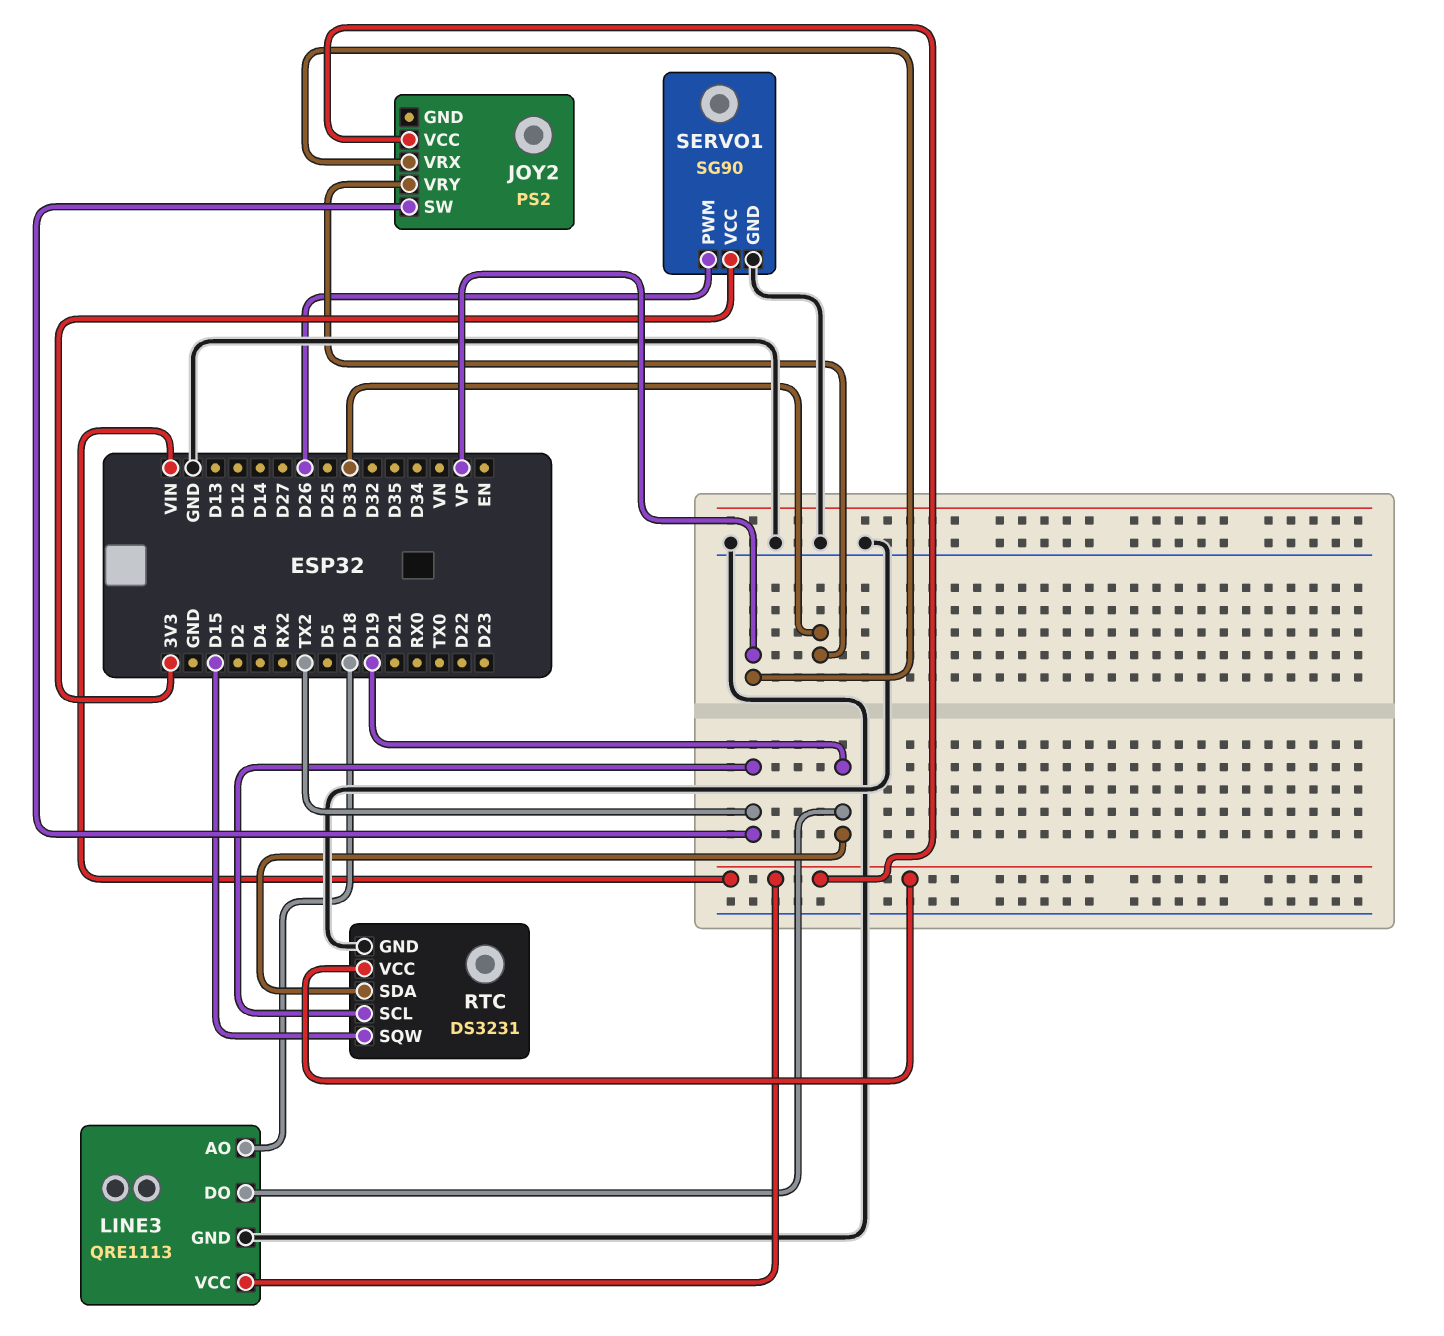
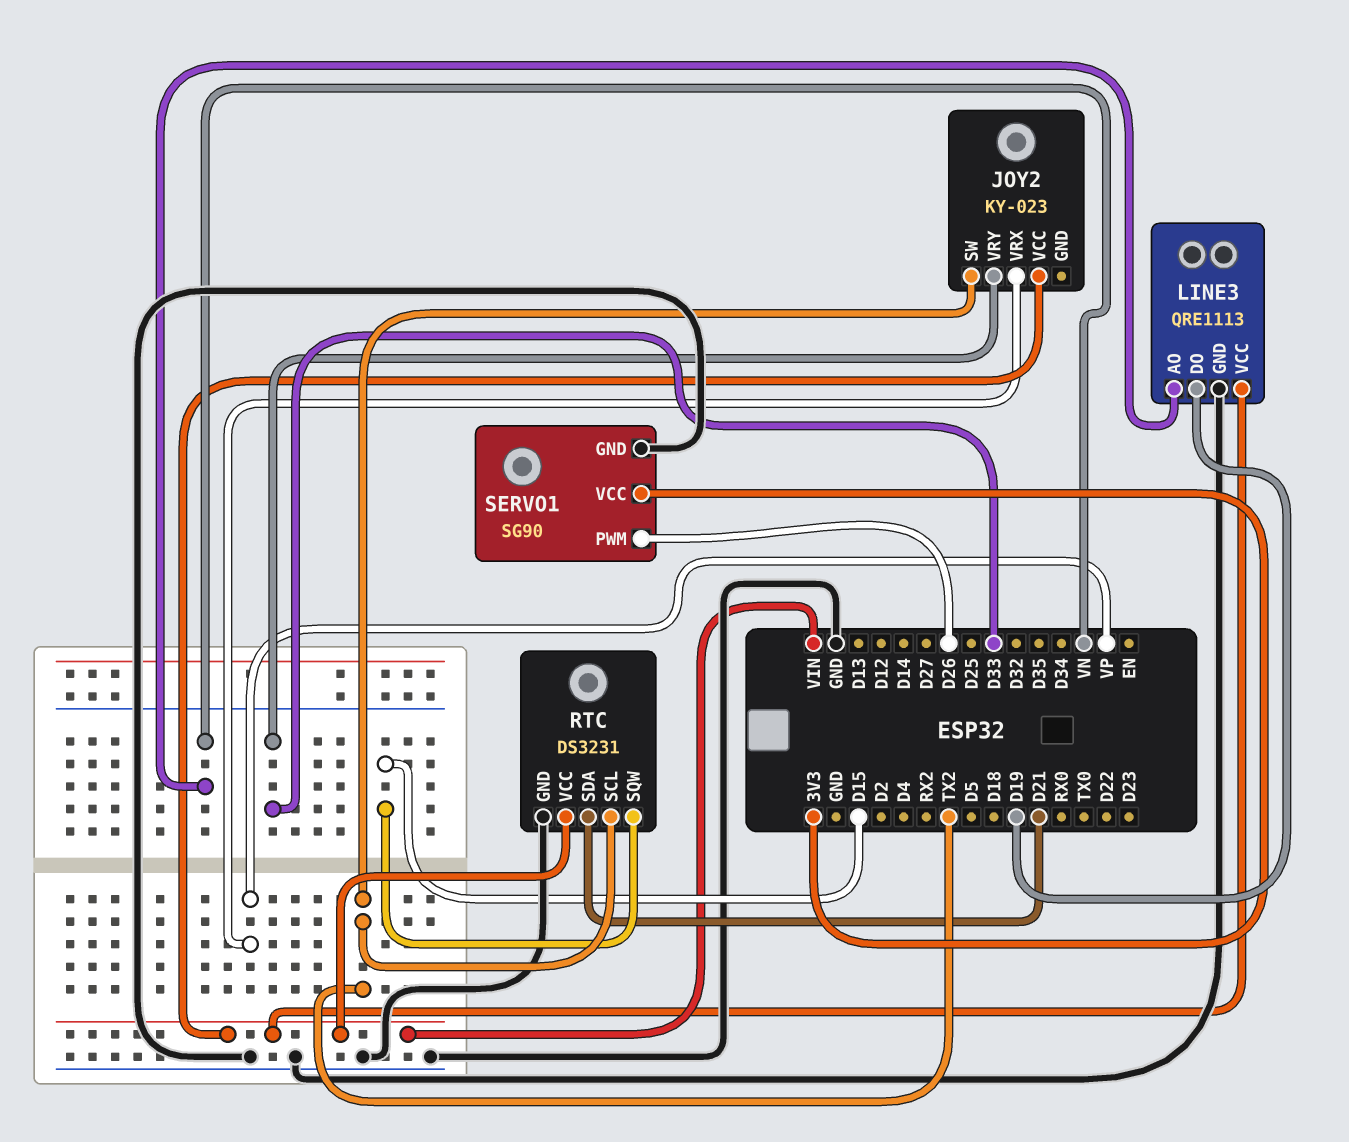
JOY2: PS2 -> KY-023
LINE3 pin AO: D18 -> VN
RTC pin SDA: D19 -> D21

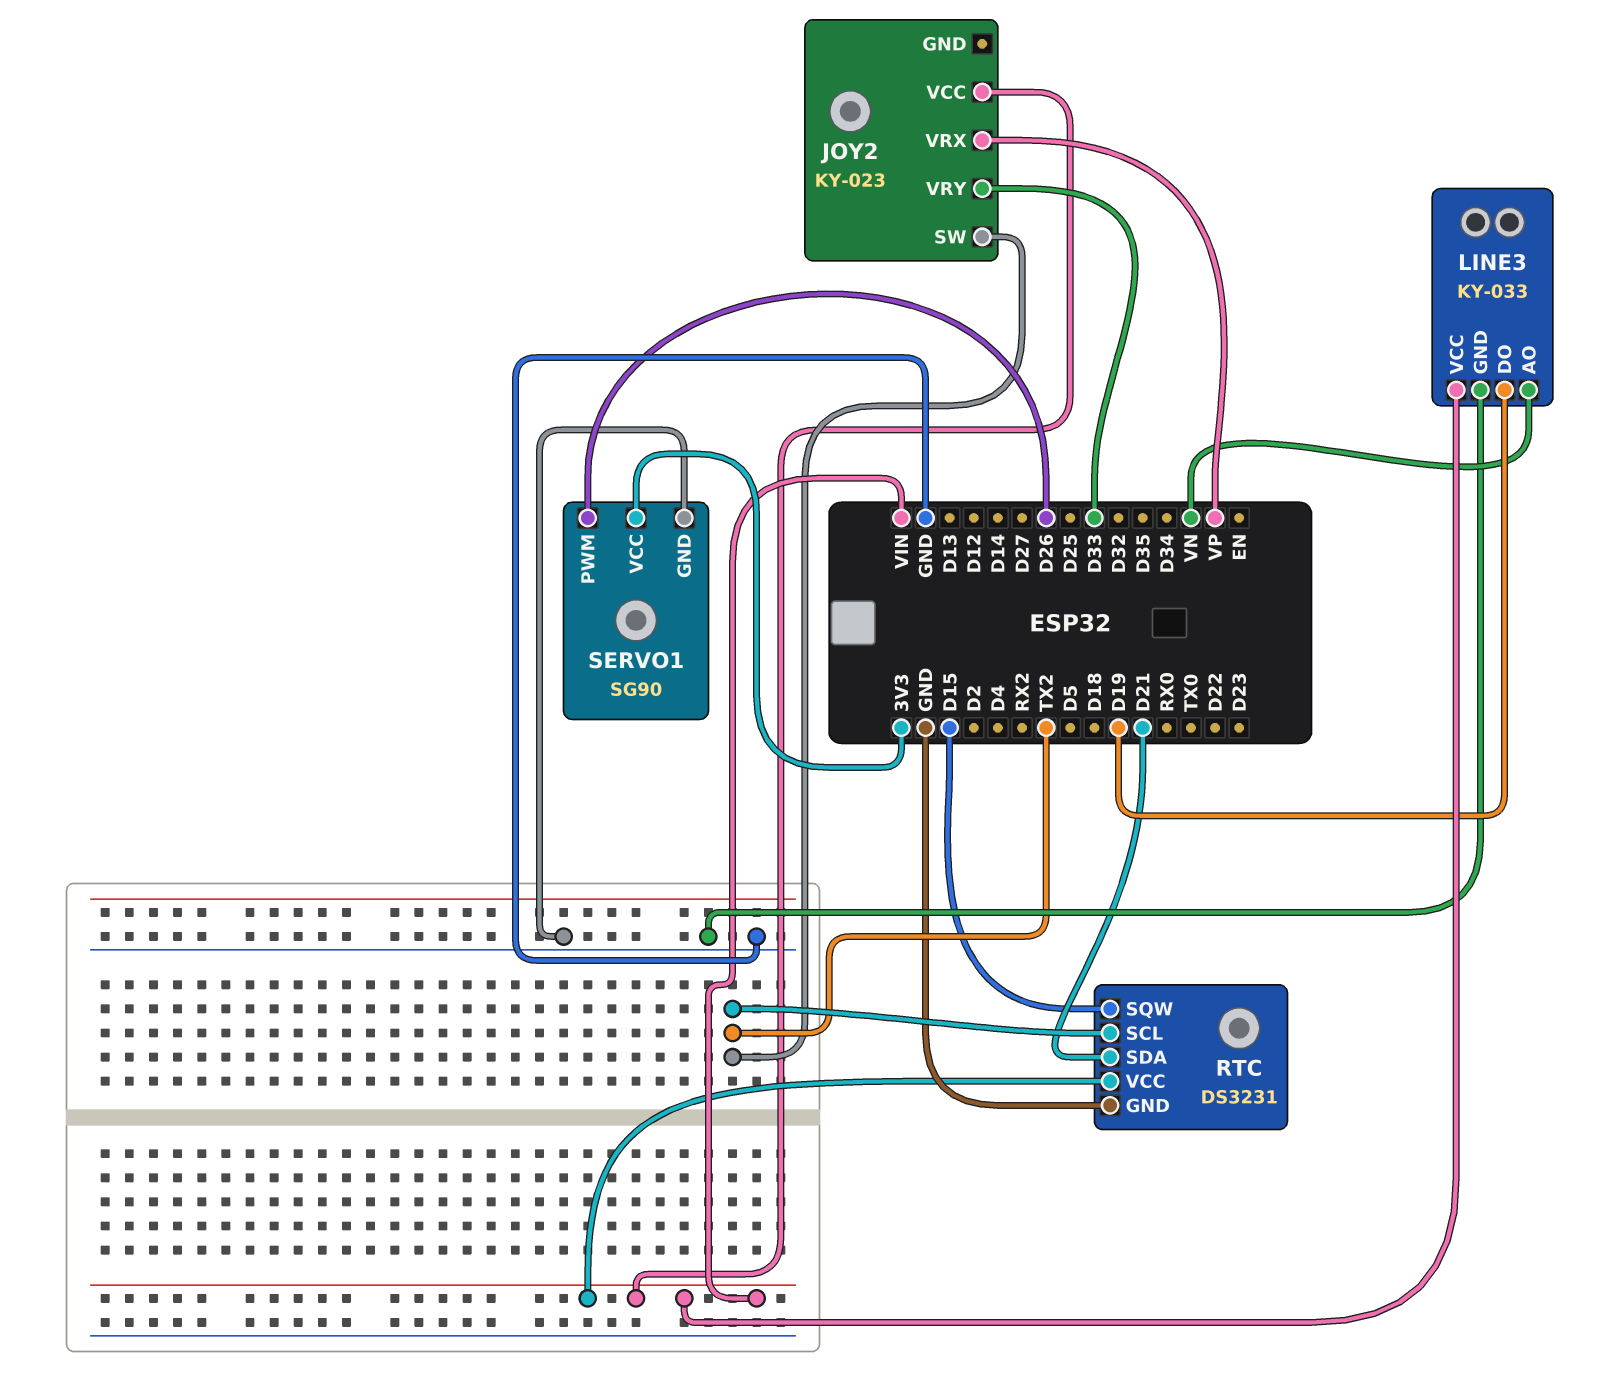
LINE3: QRE1113 -> KY-033

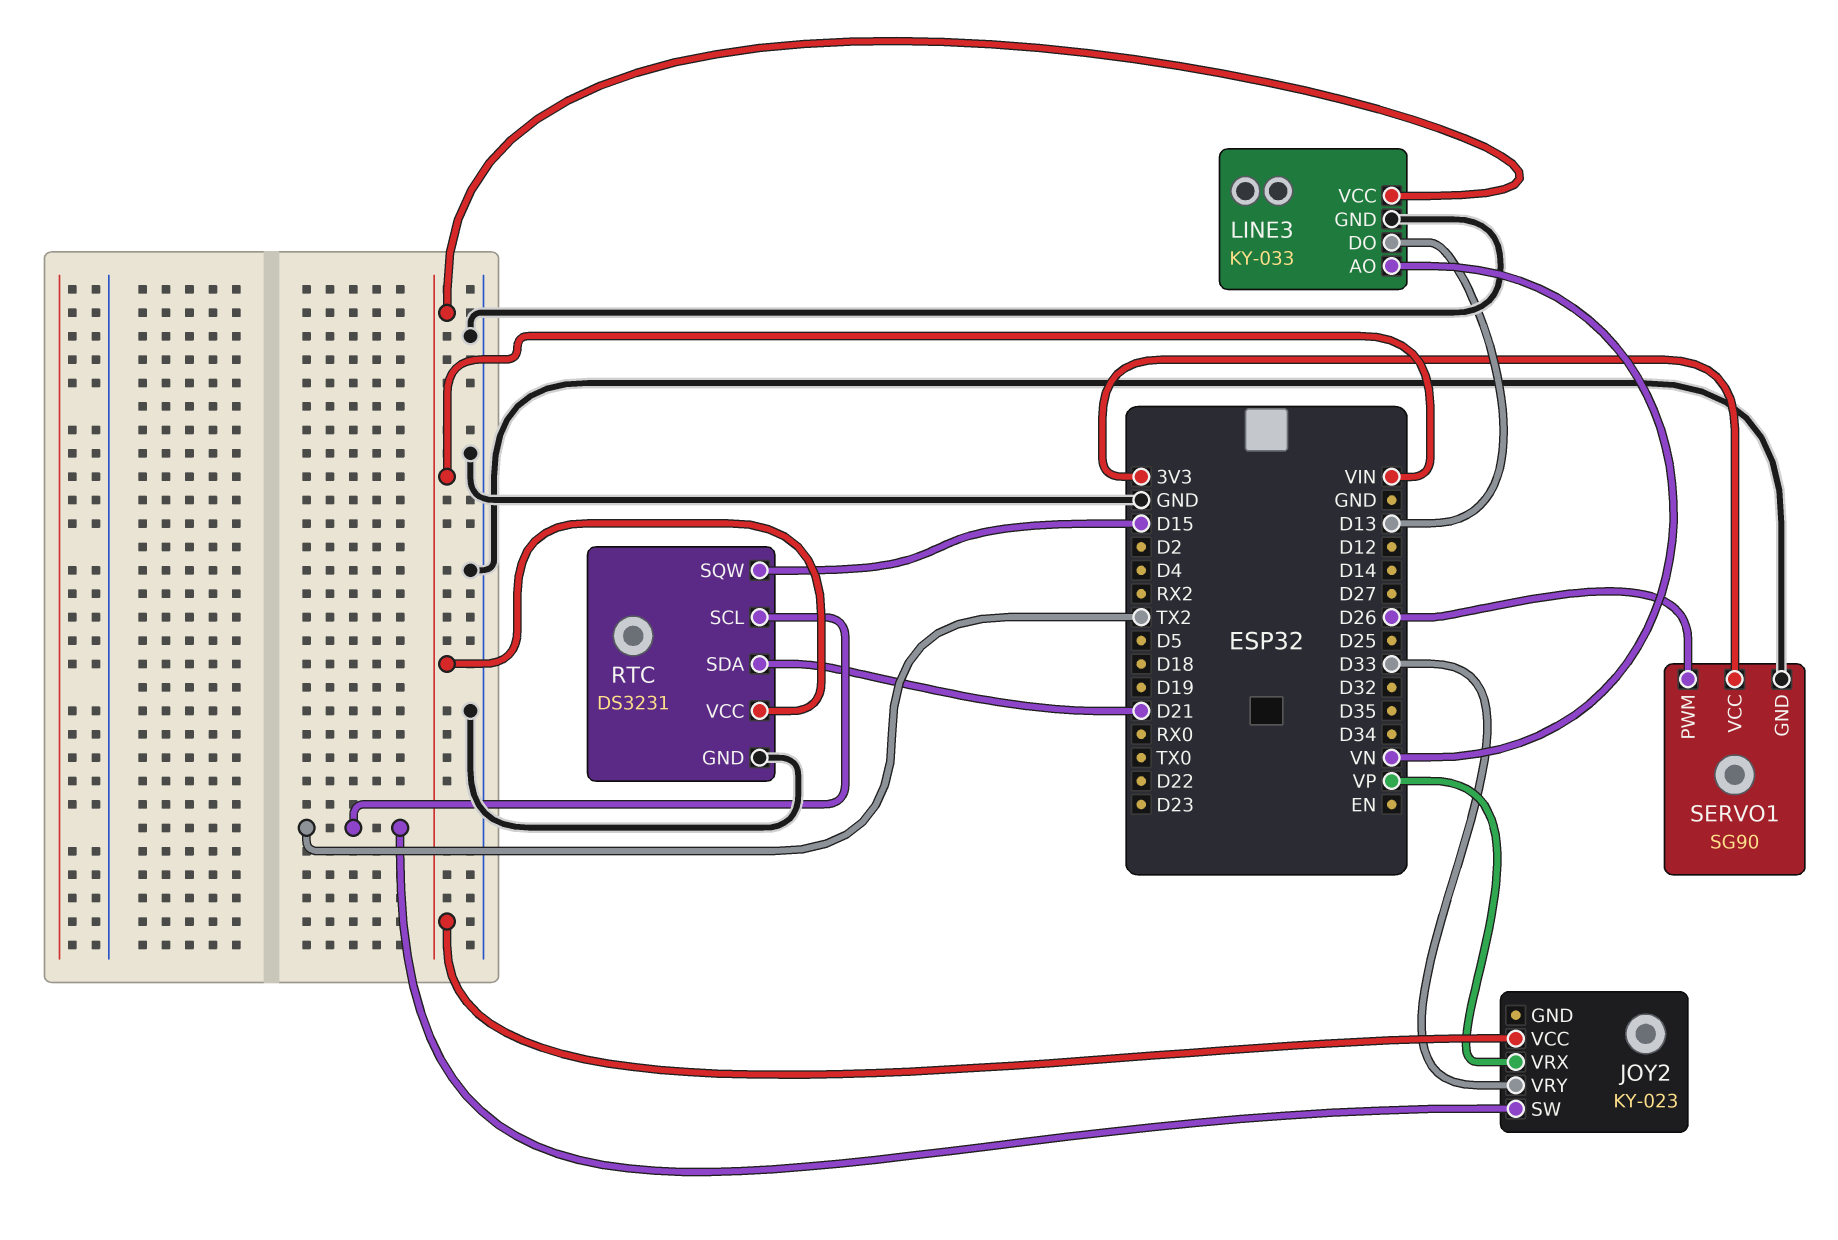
LINE3 pin DO: D19 -> D13

